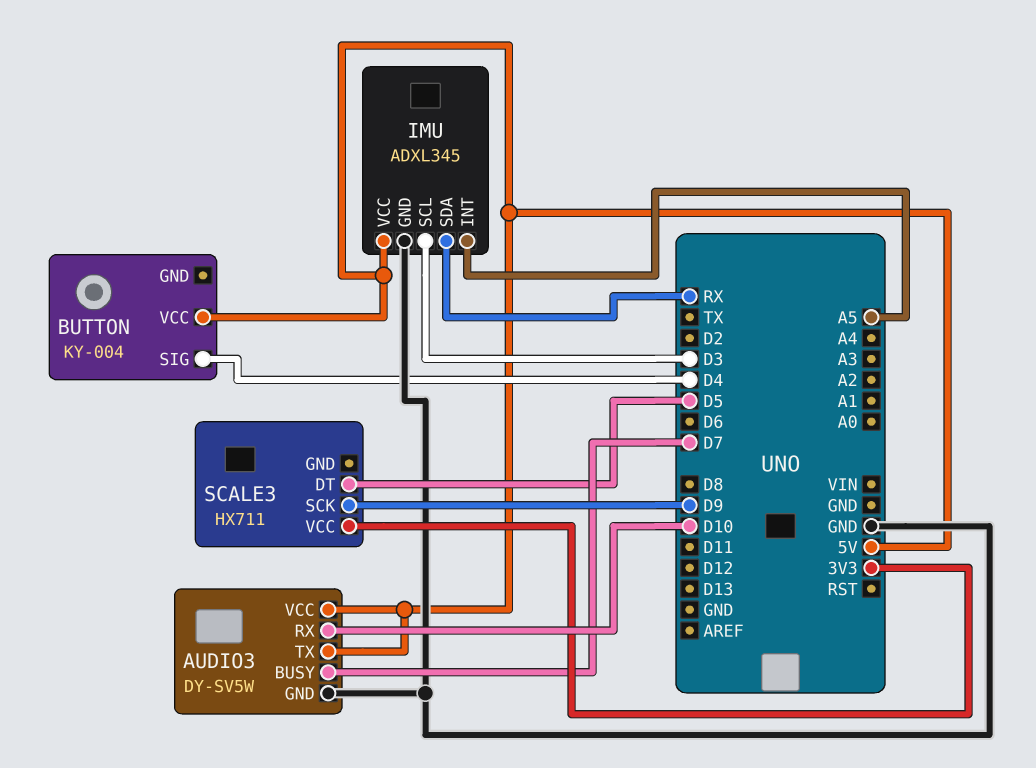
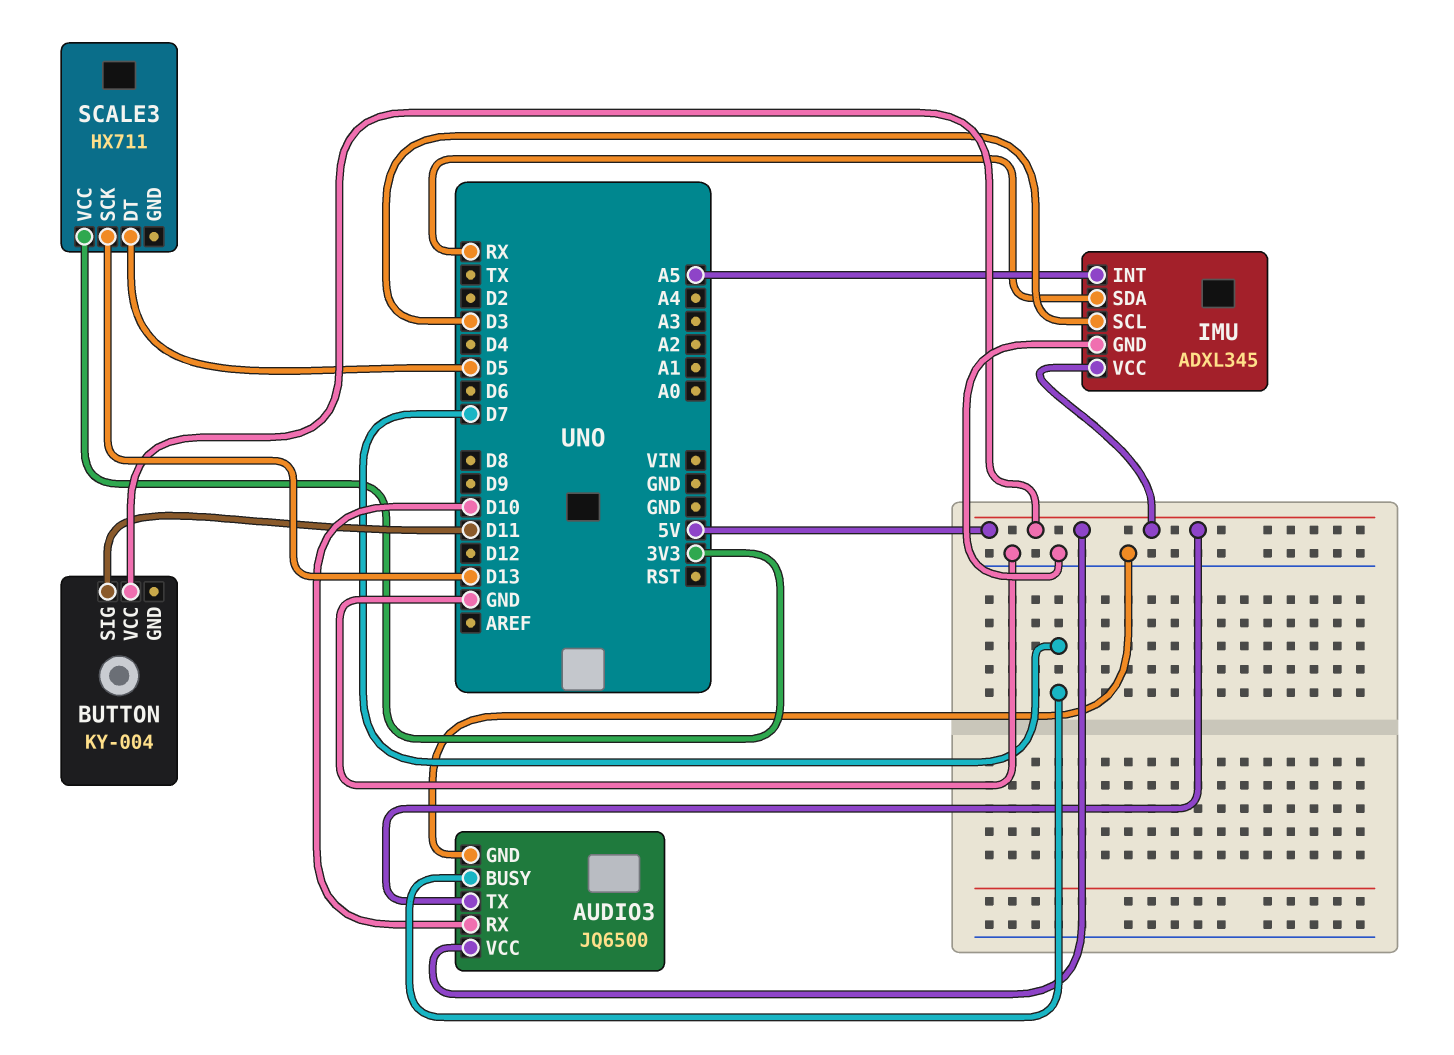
AUDIO3: DY-SV5W -> JQ6500
BUTTON pin SIG: D4 -> D11
SCALE3 pin SCK: D9 -> D13

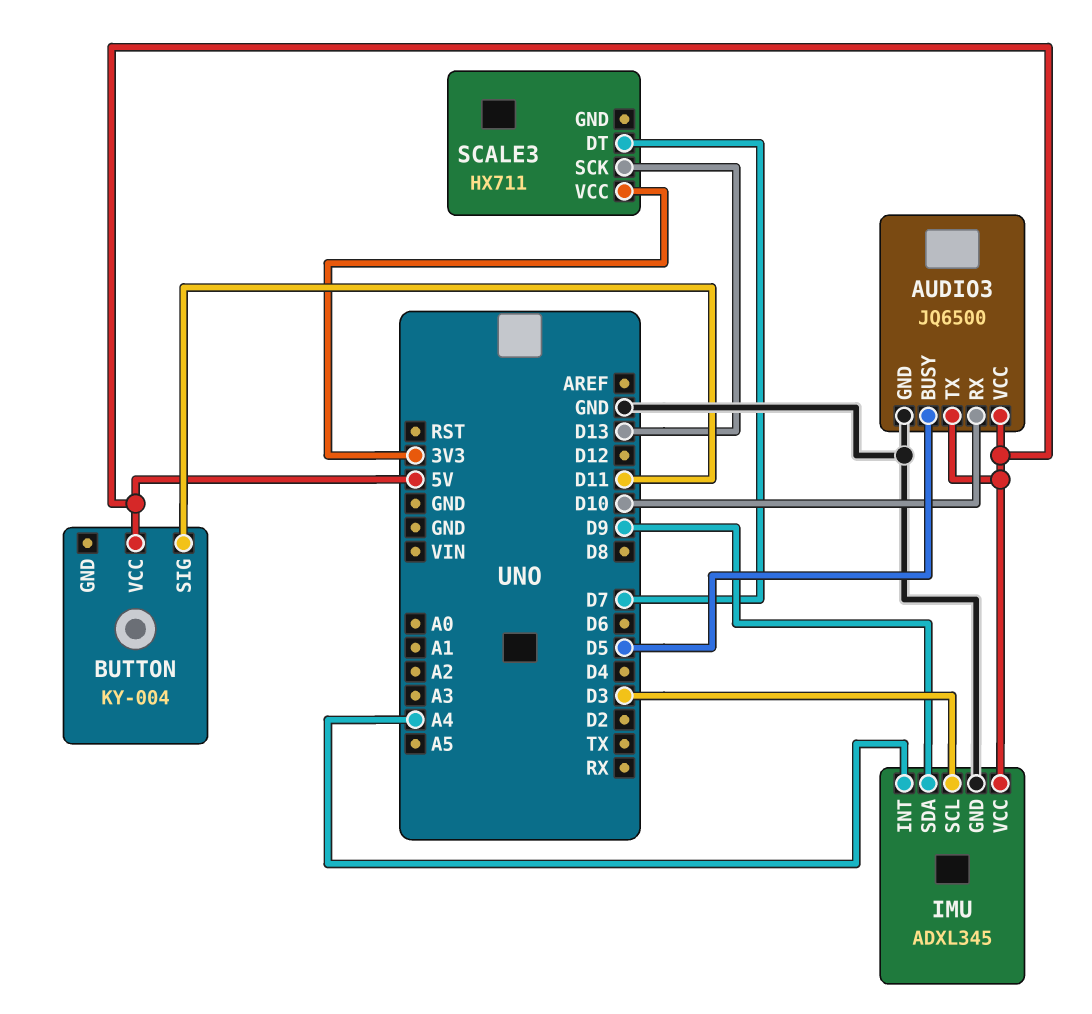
AUDIO3 pin BUSY: D7 -> D5
IMU pin INT: A5 -> A4
IMU pin SDA: RX -> D9
SCALE3 pin DT: D5 -> D7

